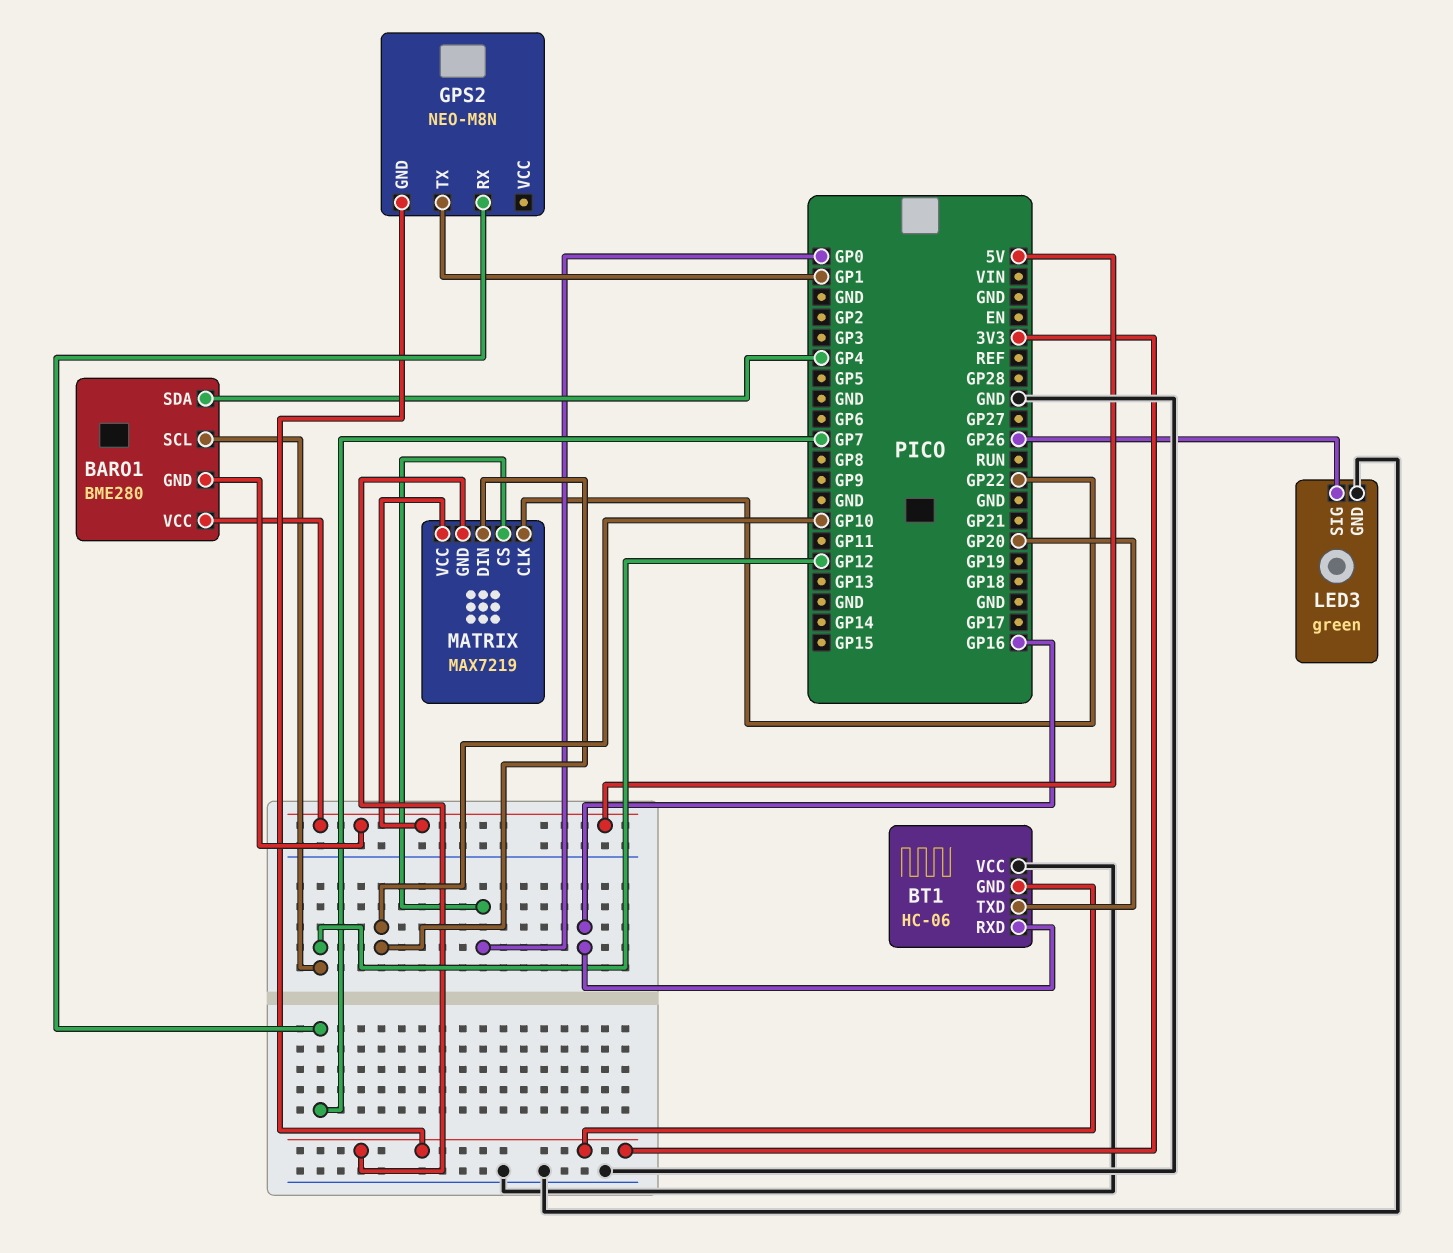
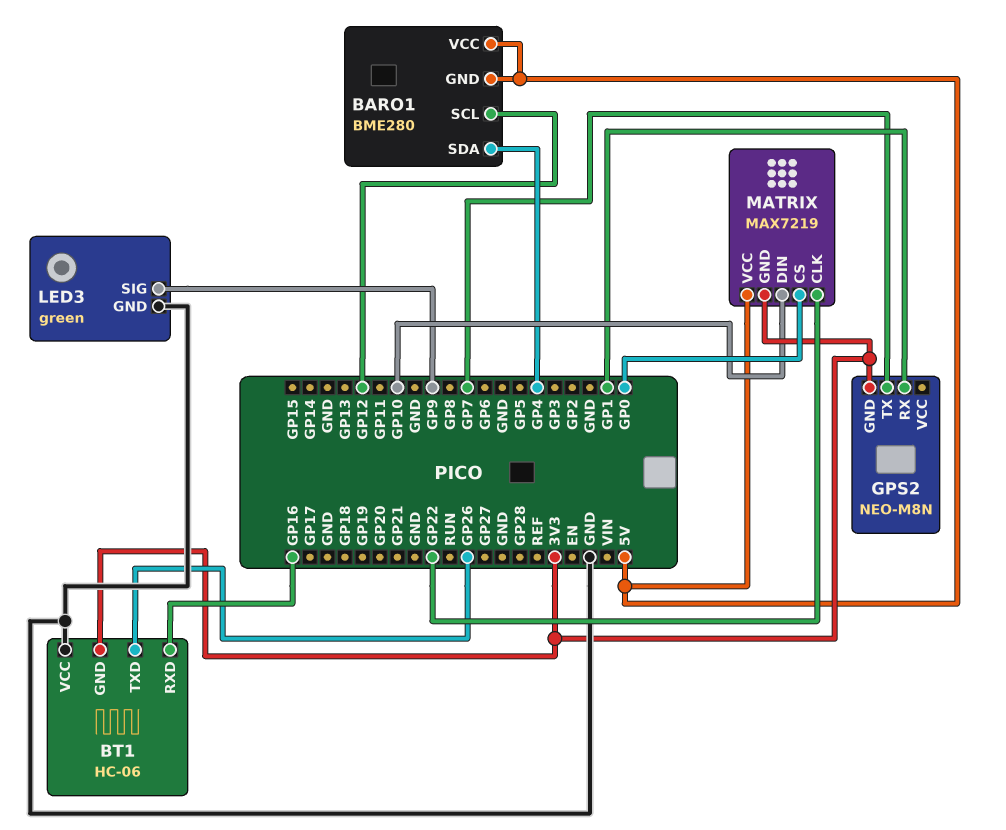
BT1 pin TXD: GP20 -> GP26
GPS2 pin RX: GP7 -> GP1
GPS2 pin TX: GP1 -> GP7
LED3 pin SIG: GP26 -> GP9

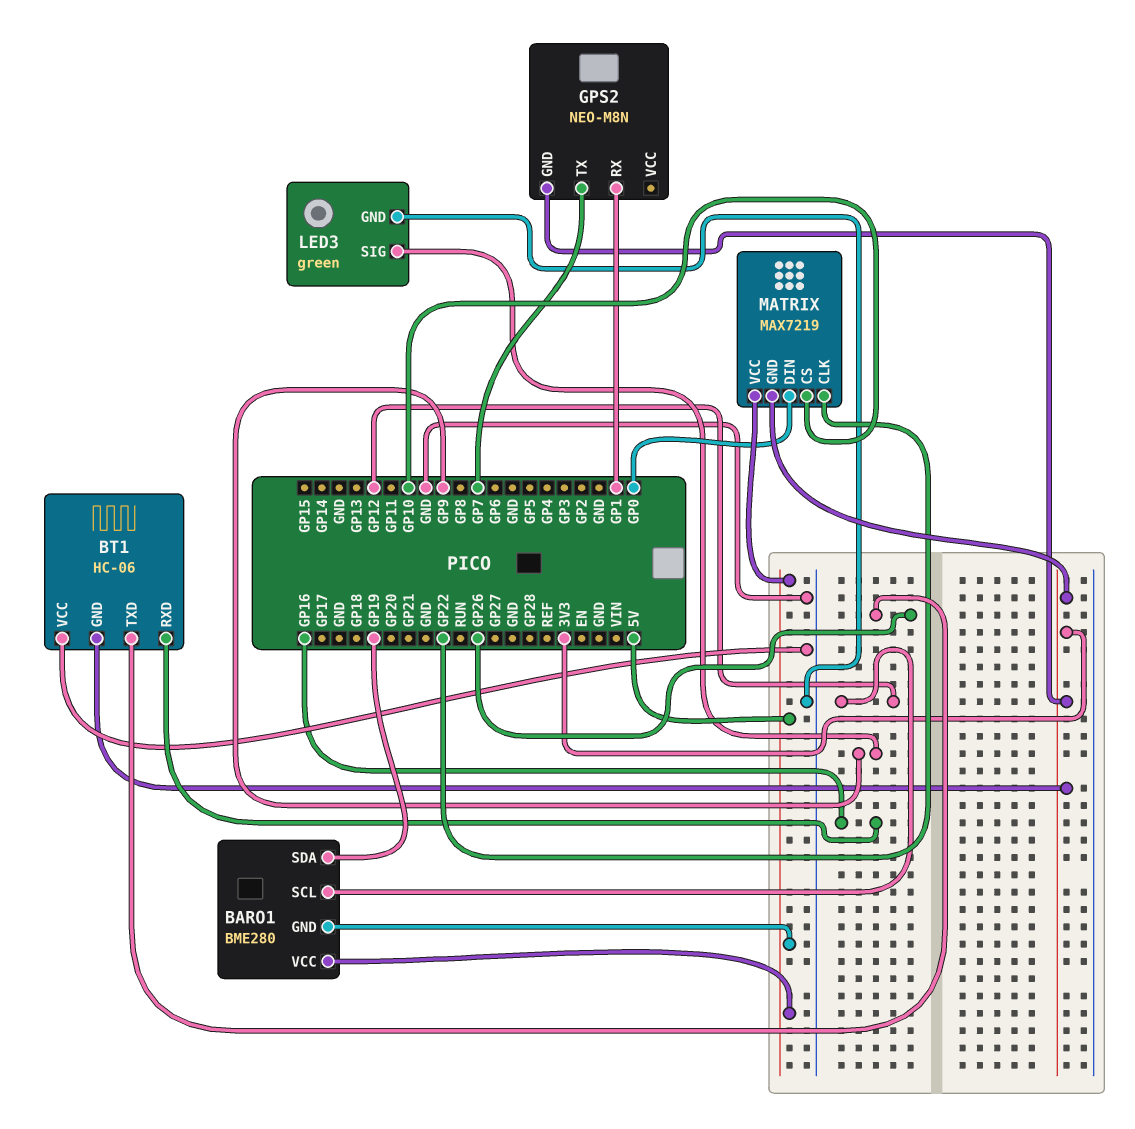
BARO1 pin SDA: GP4 -> GP19
MATRIX pin CS: GP0 -> GP10
MATRIX pin DIN: GP10 -> GP0

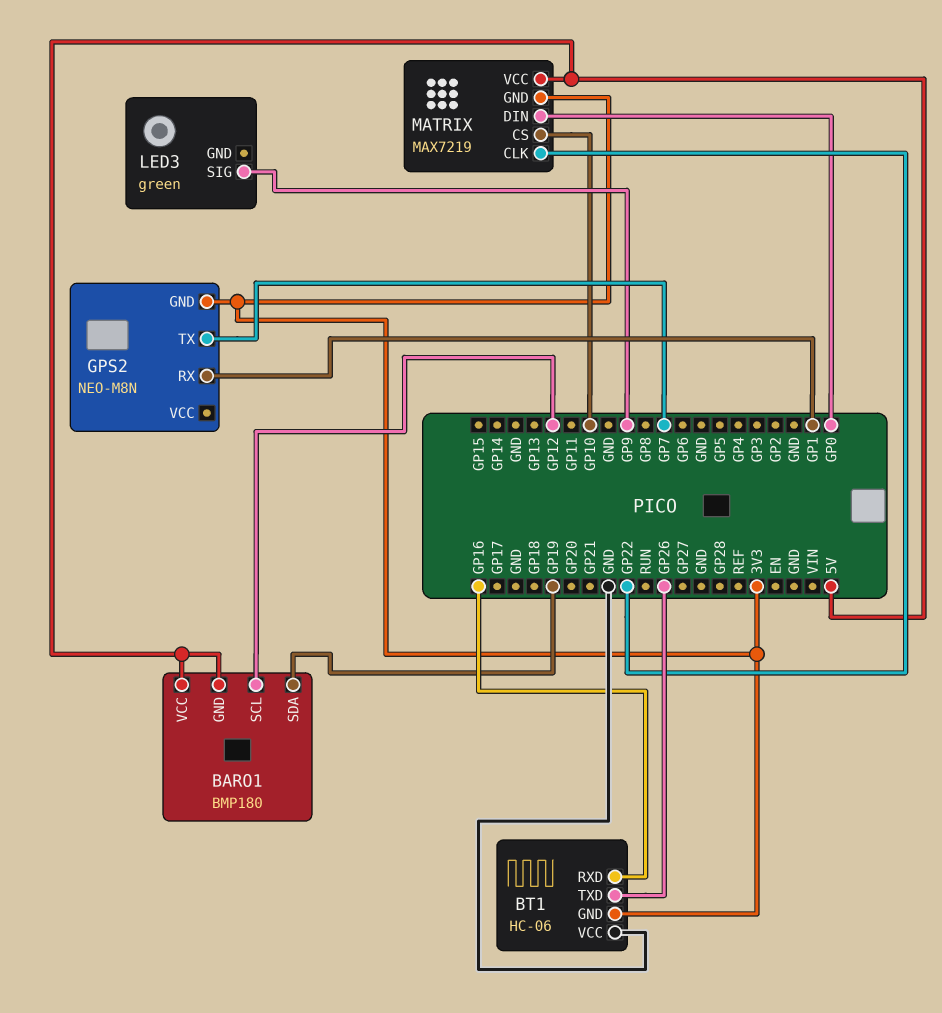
BARO1: BME280 -> BMP180
LED3 pin GND: GND -> none

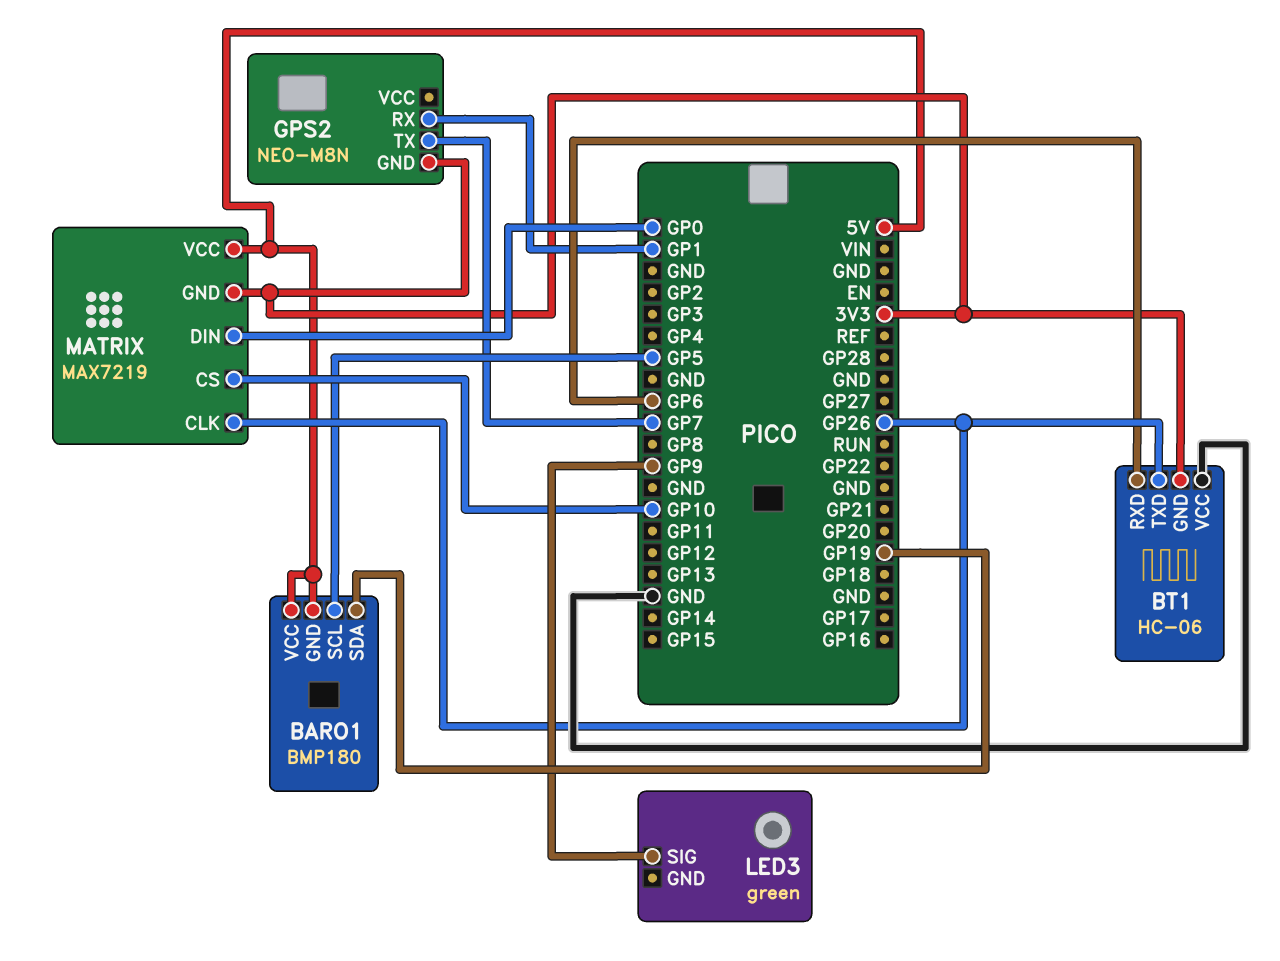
BARO1 pin SCL: GP12 -> GP5
BT1 pin RXD: GP16 -> GP6
MATRIX pin CLK: GP22 -> GP26

